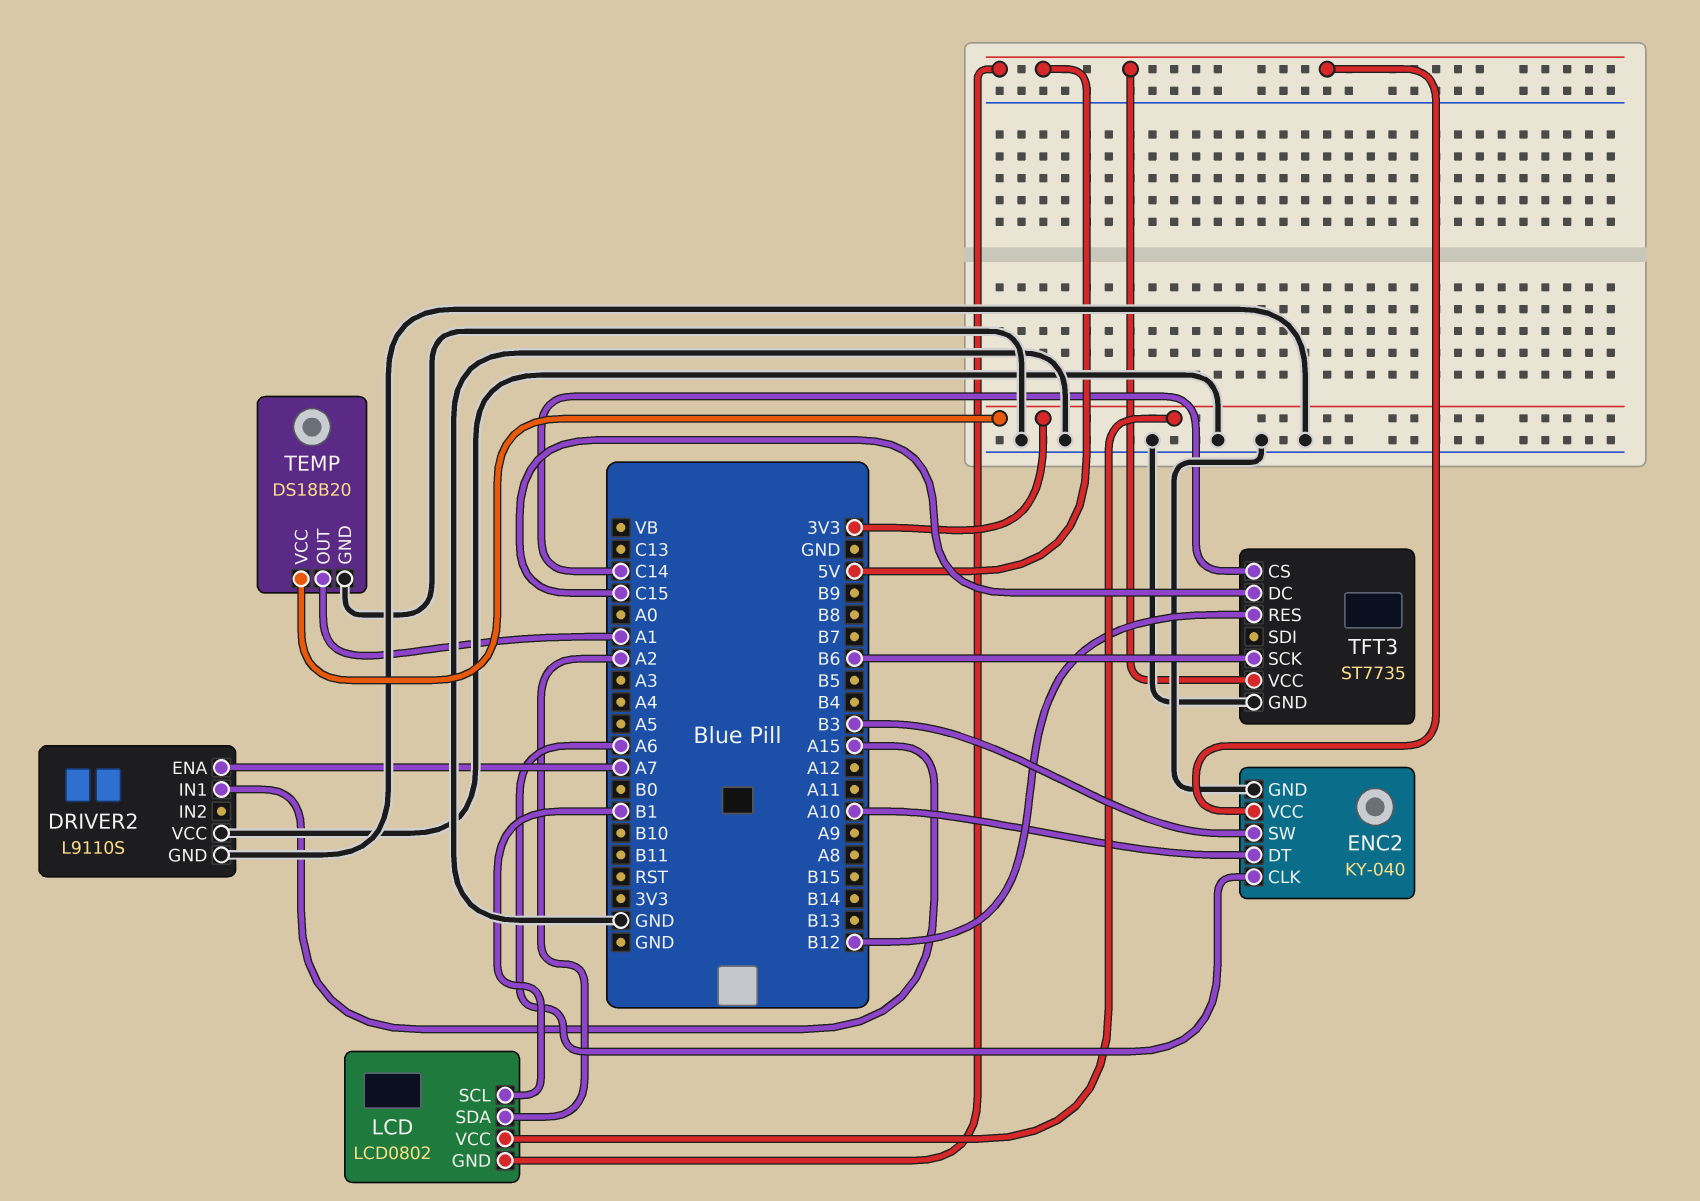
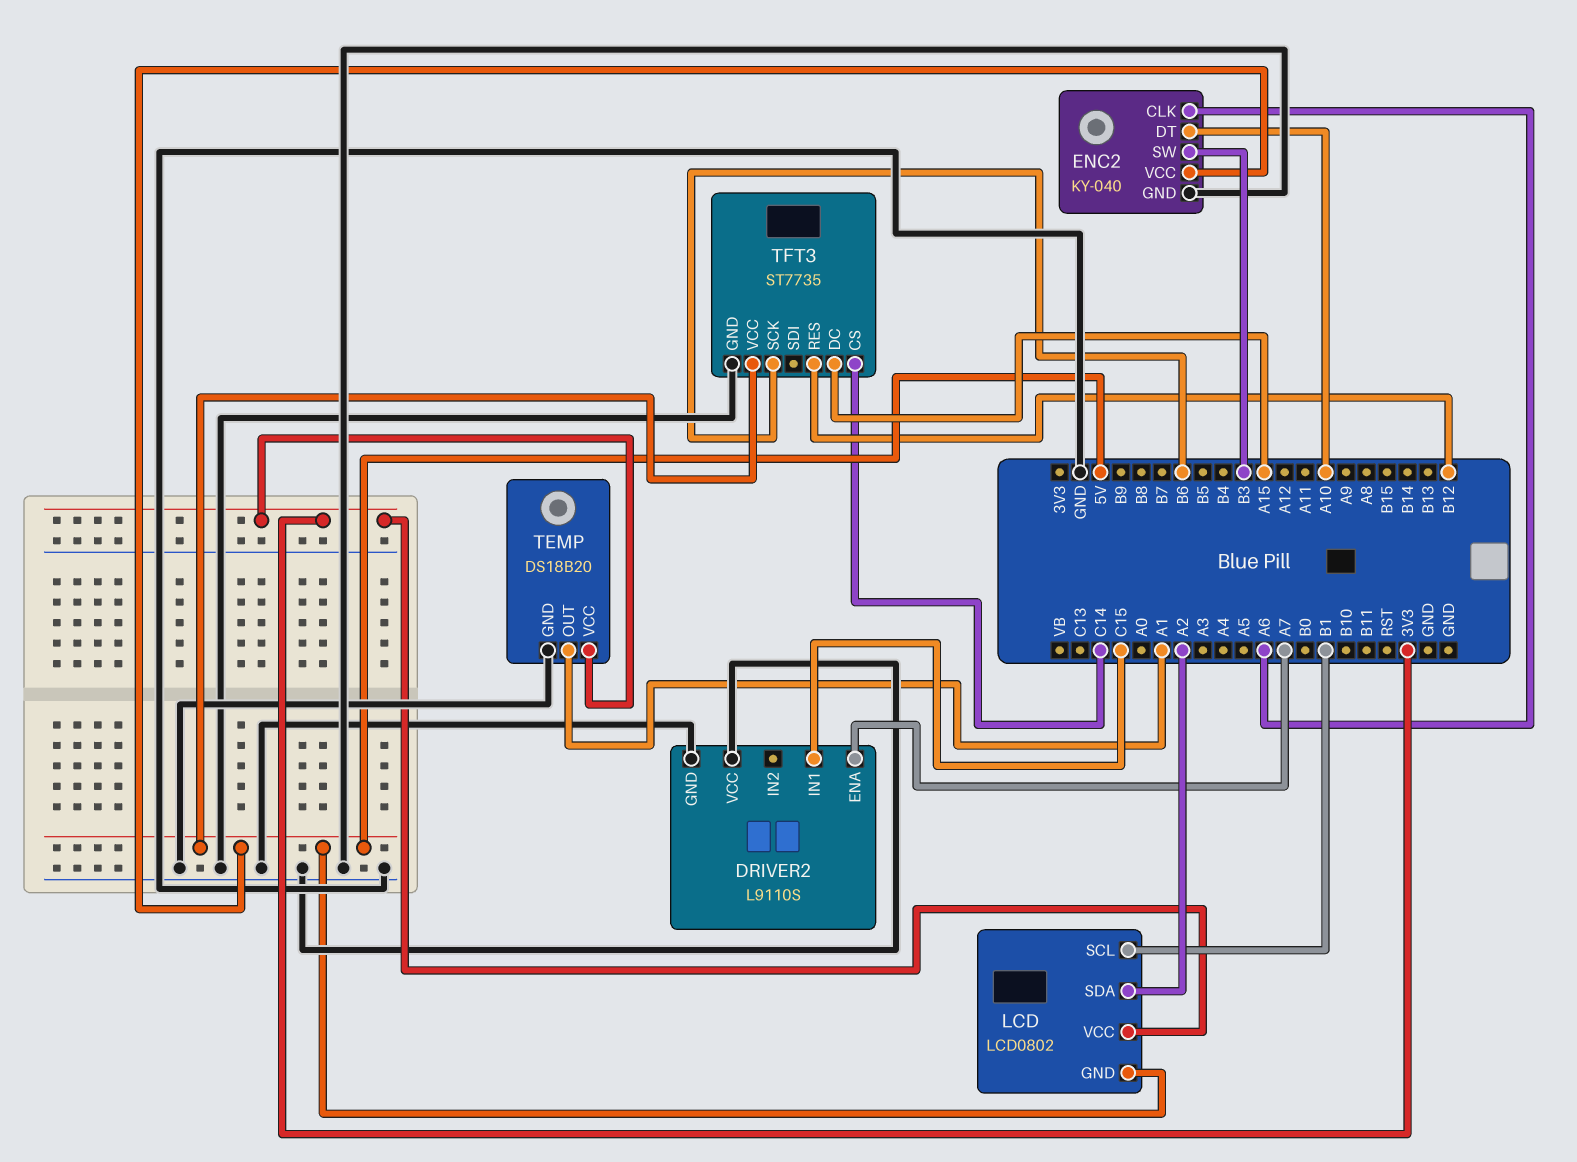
DRIVER2 pin IN1: A15 -> C15
TFT3 pin DC: C15 -> A15

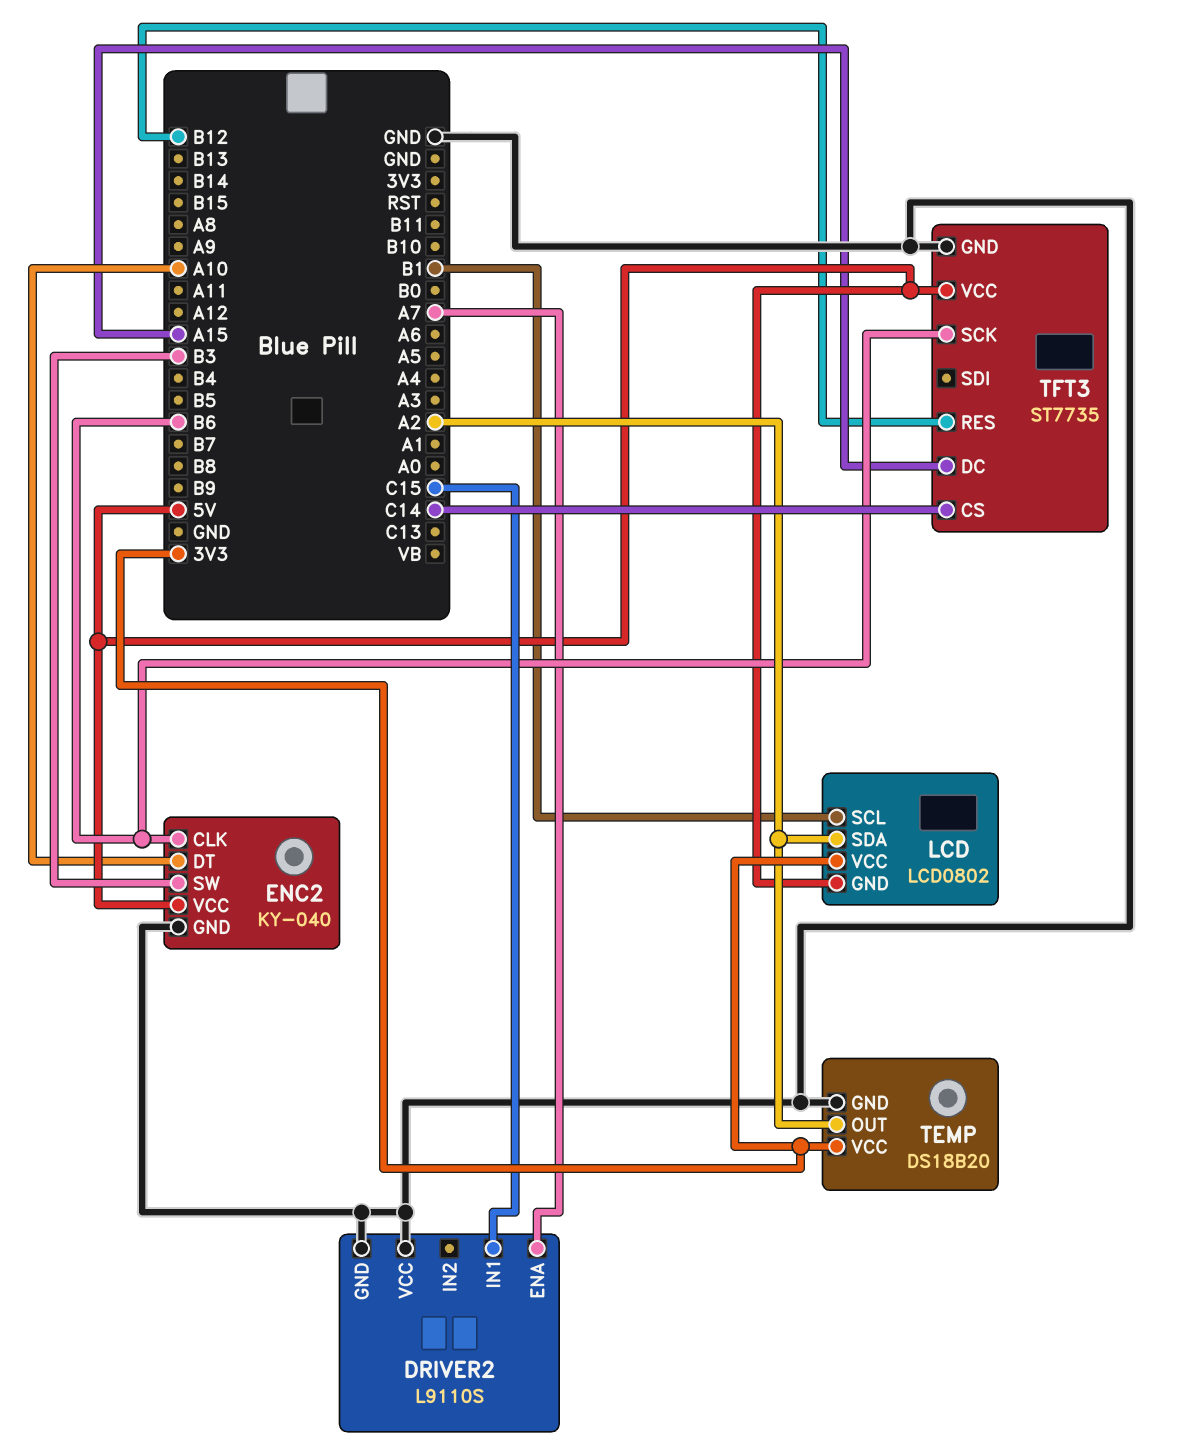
ENC2 pin CLK: A6 -> B6
TEMP pin OUT: A1 -> A2

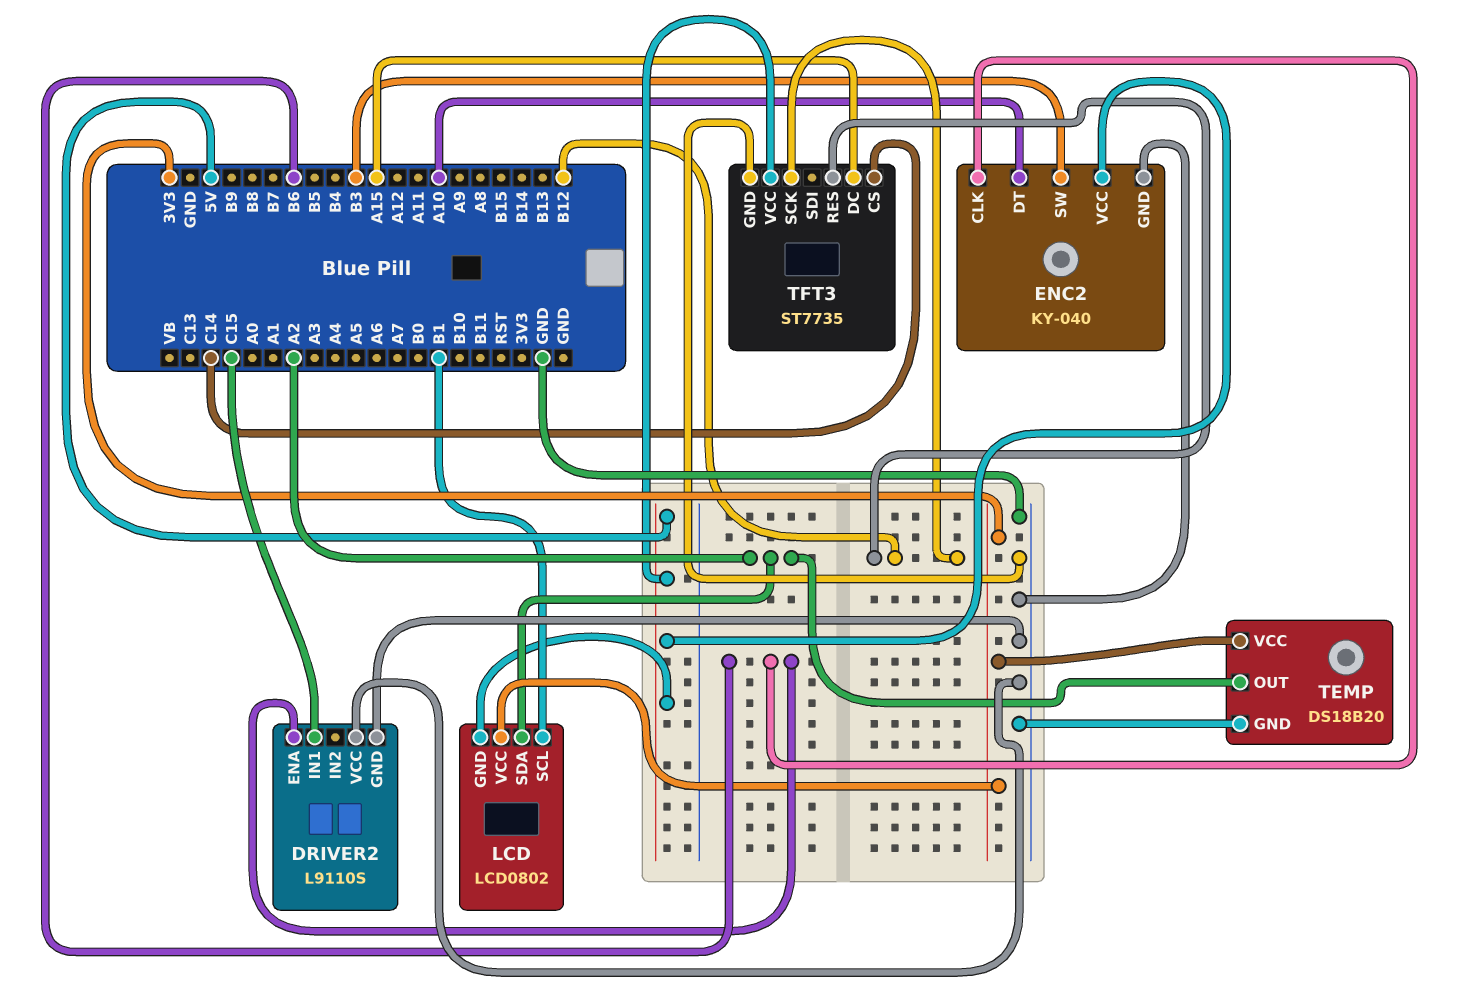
DRIVER2 pin ENA: A7 -> B6
TFT3 pin SCK: B6 -> B12

